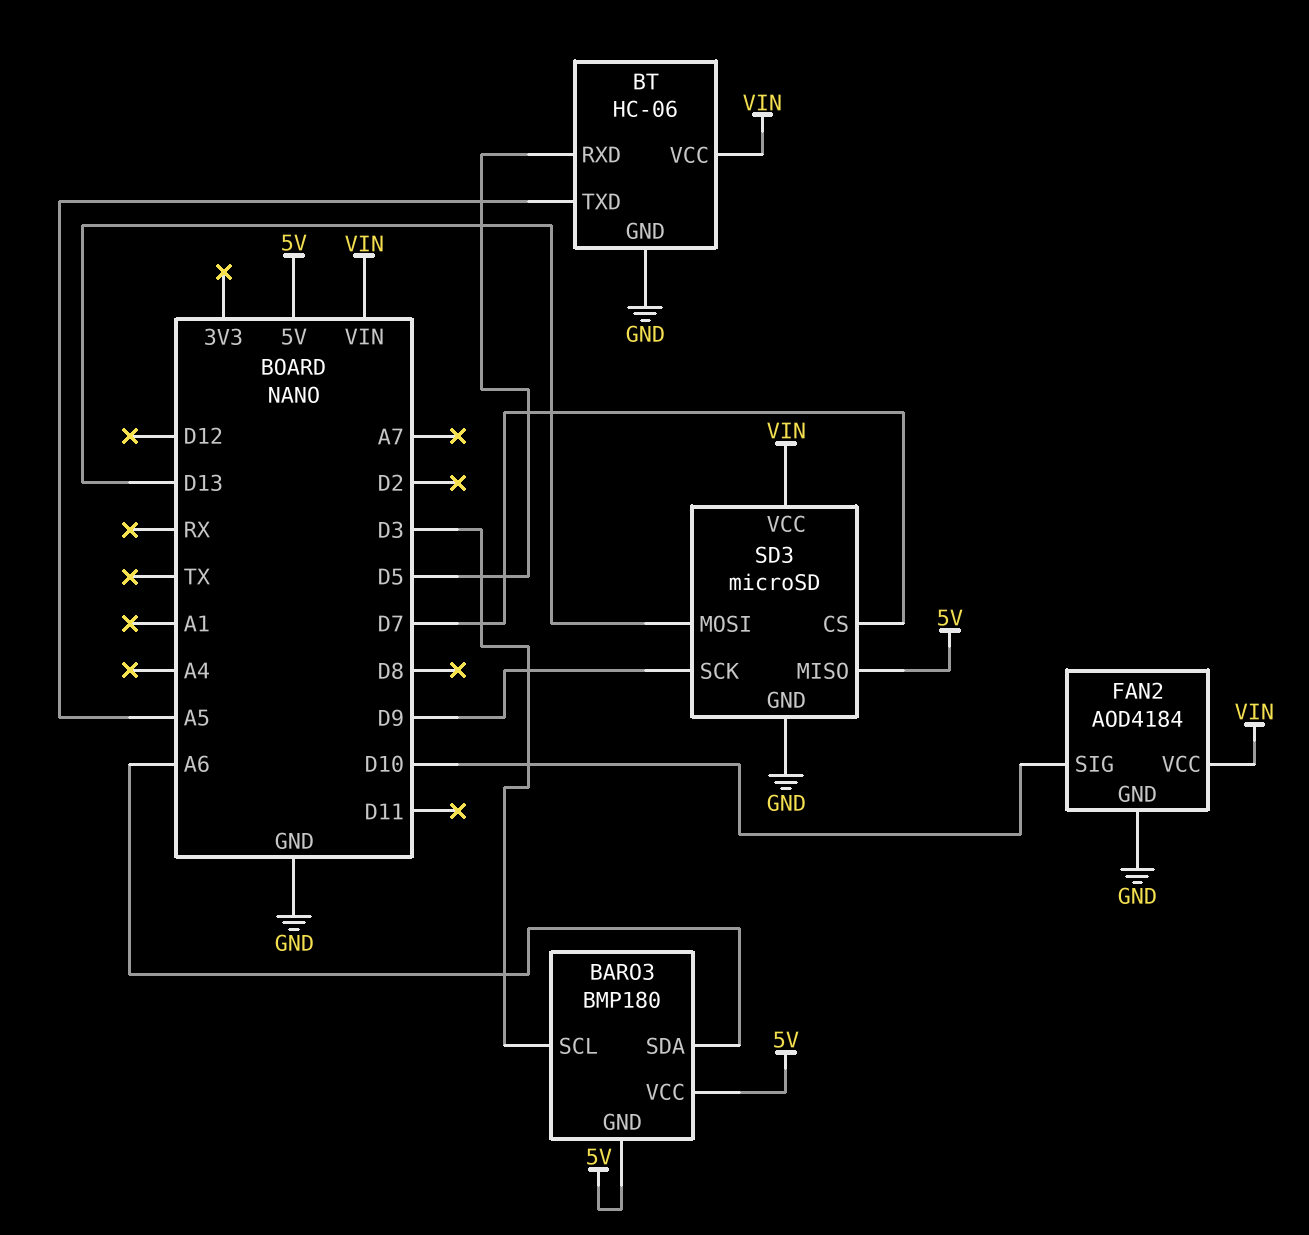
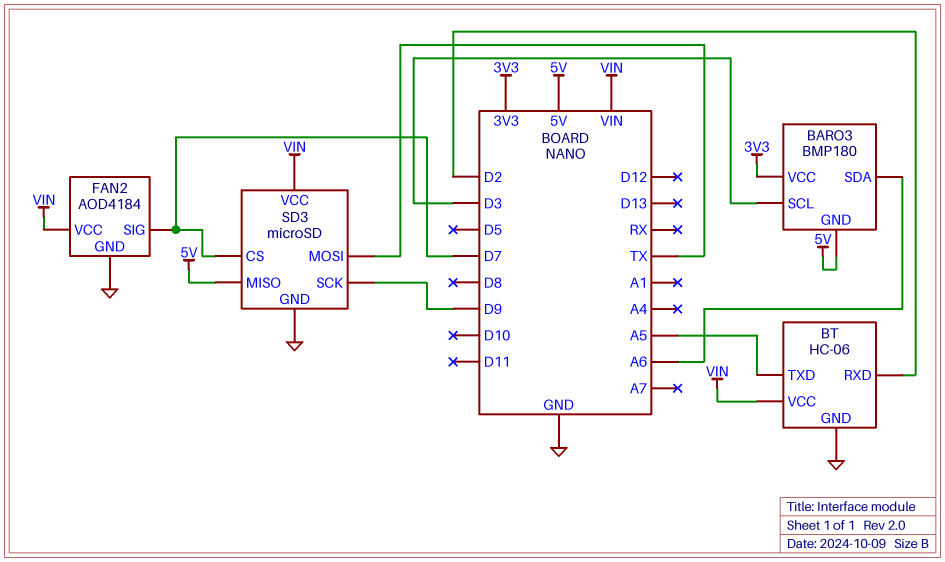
BARO3 pin VCC: 5V -> 3V3
BT pin RXD: D5 -> D2
FAN2 pin SIG: D10 -> D7
SD3 pin MOSI: D13 -> TX

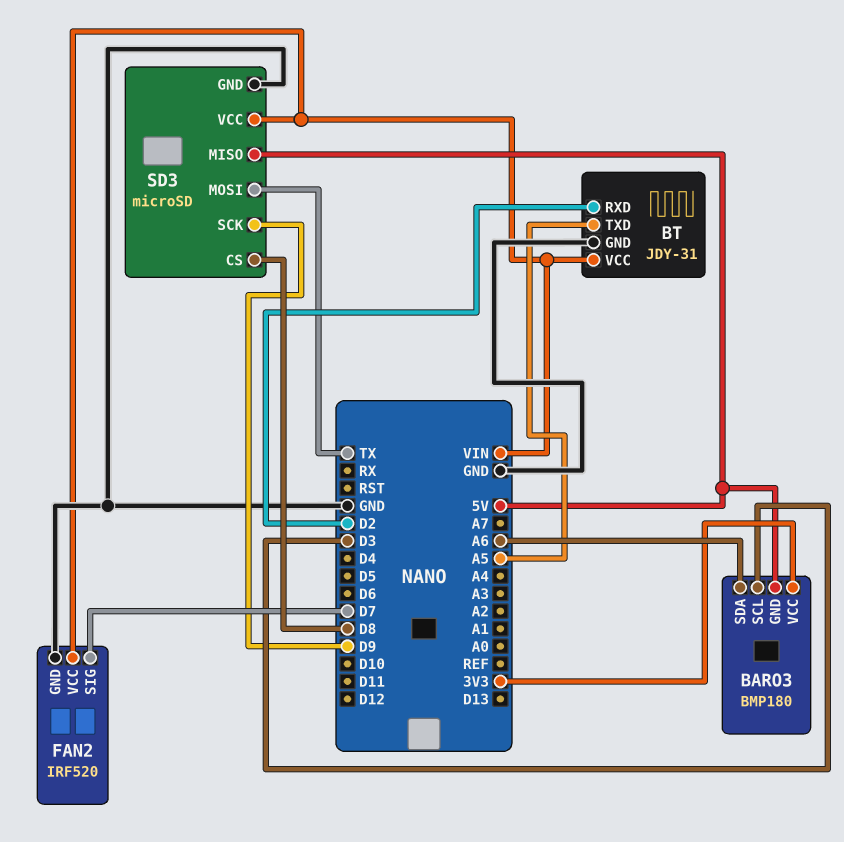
BT: HC-06 -> JDY-31
FAN2: AOD4184 -> IRF520
SD3 pin CS: D7 -> D8

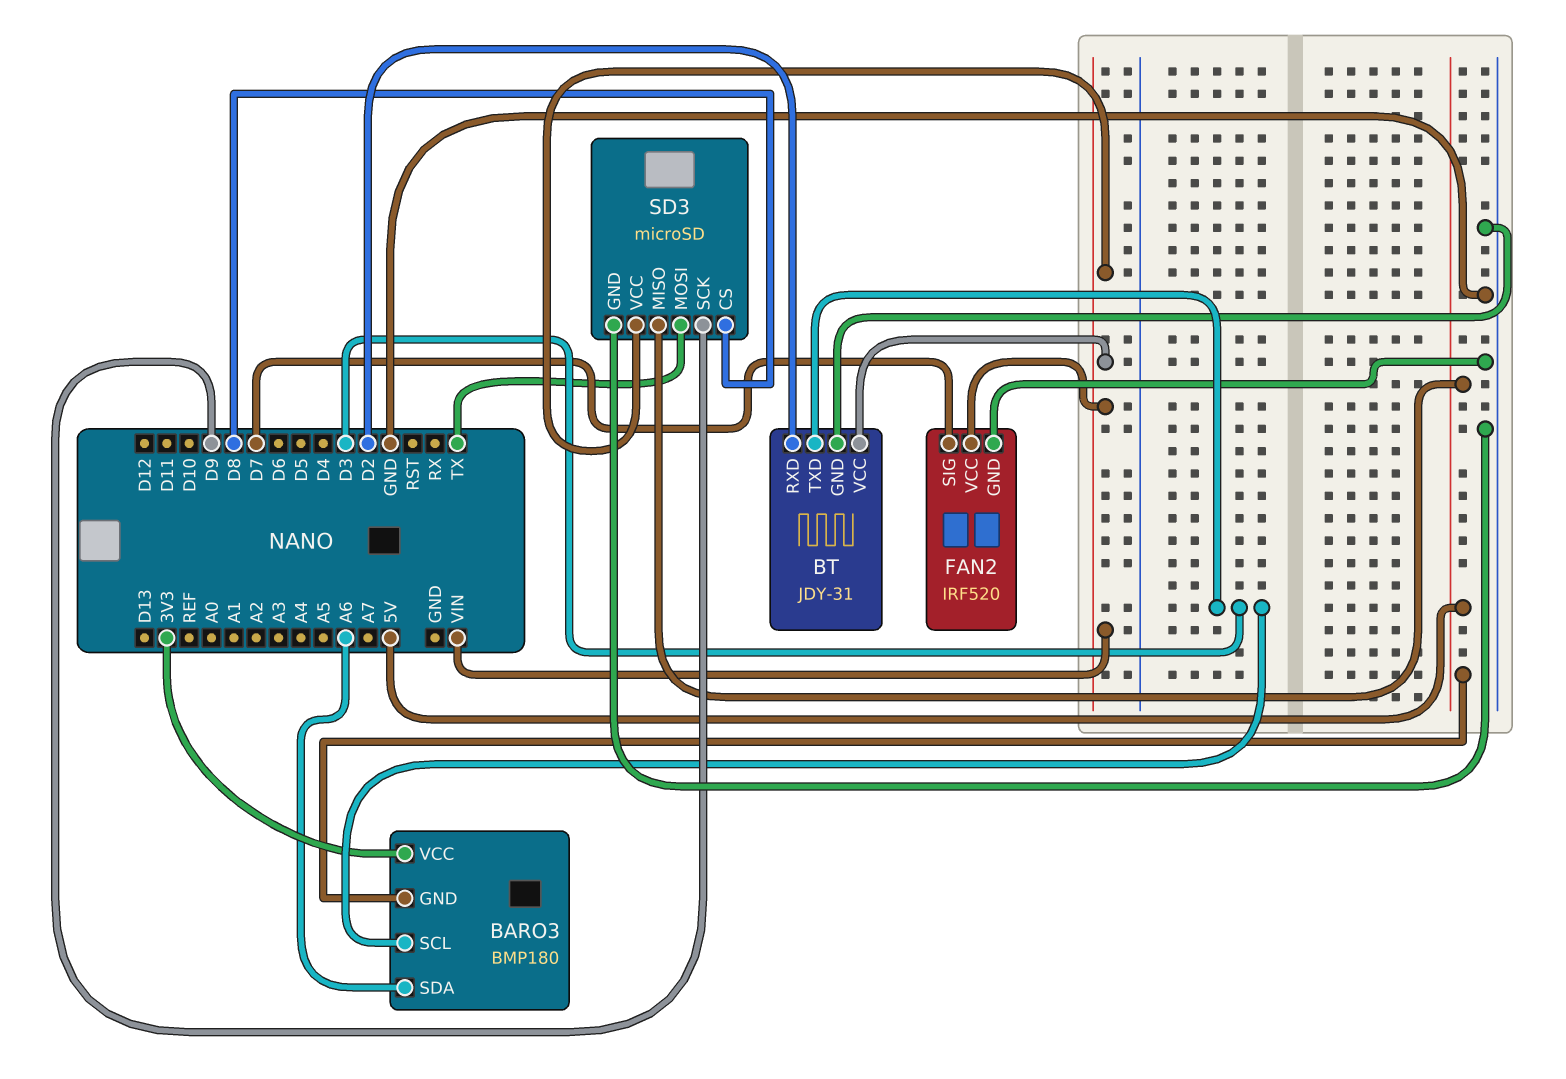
BT pin TXD: A5 -> D3

